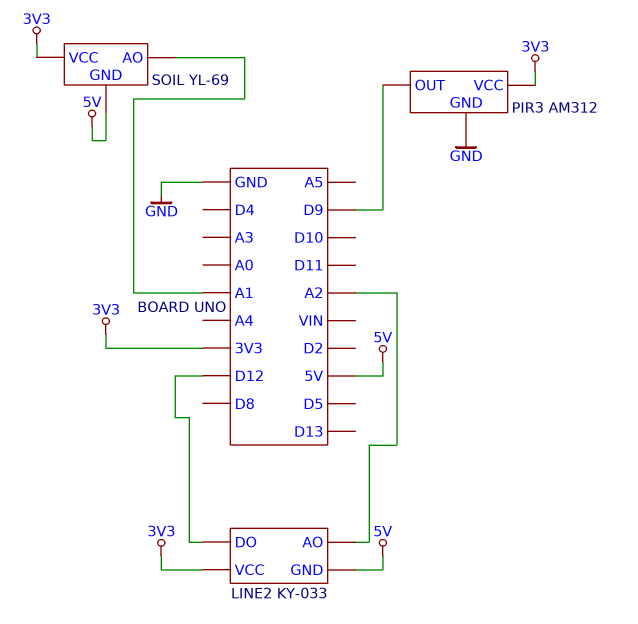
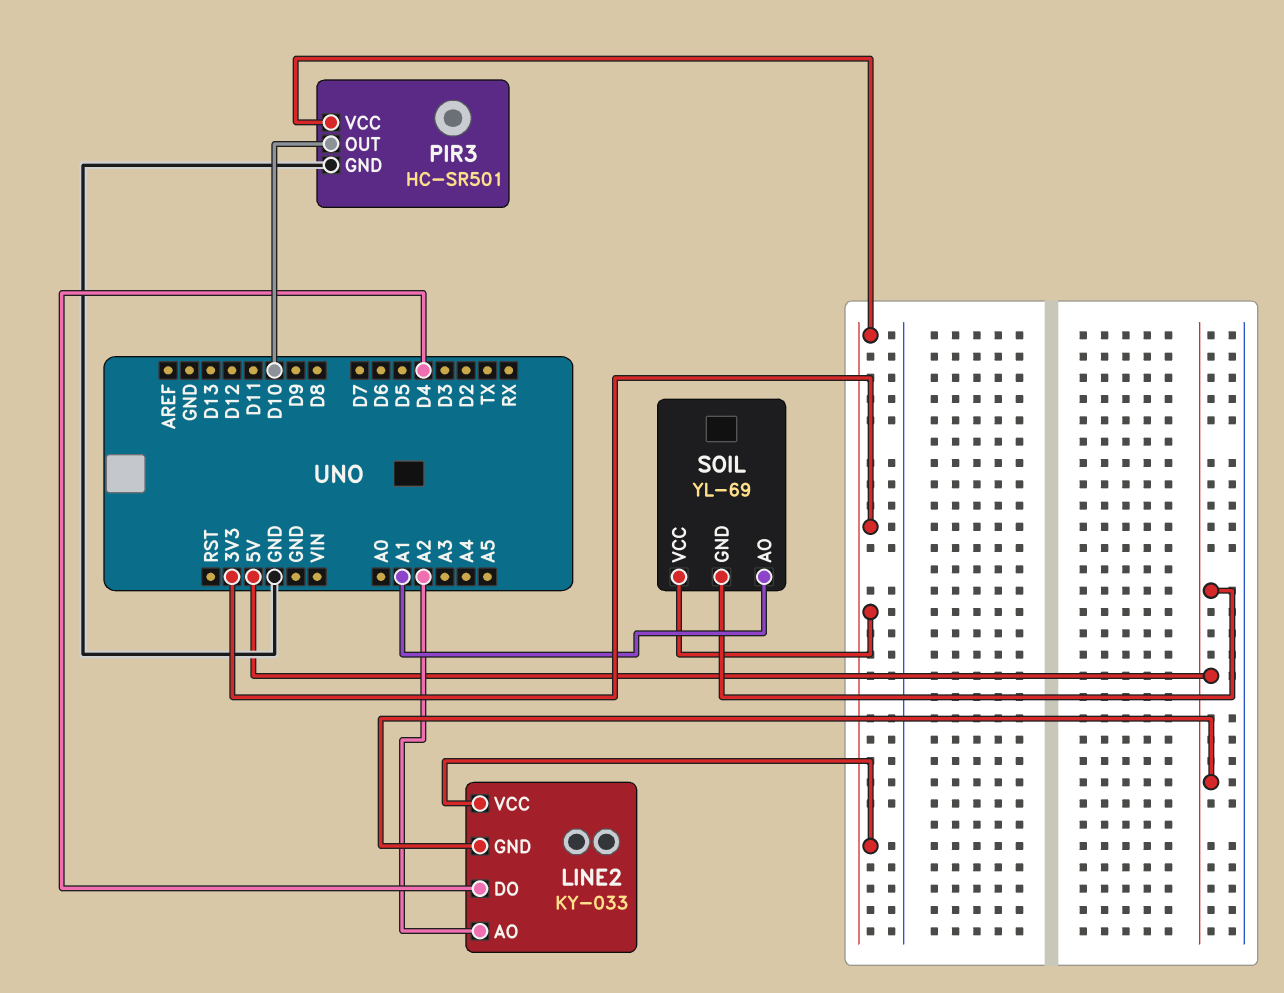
LINE2 pin DO: D12 -> D4
PIR3: AM312 -> HC-SR501
PIR3 pin OUT: D9 -> D10

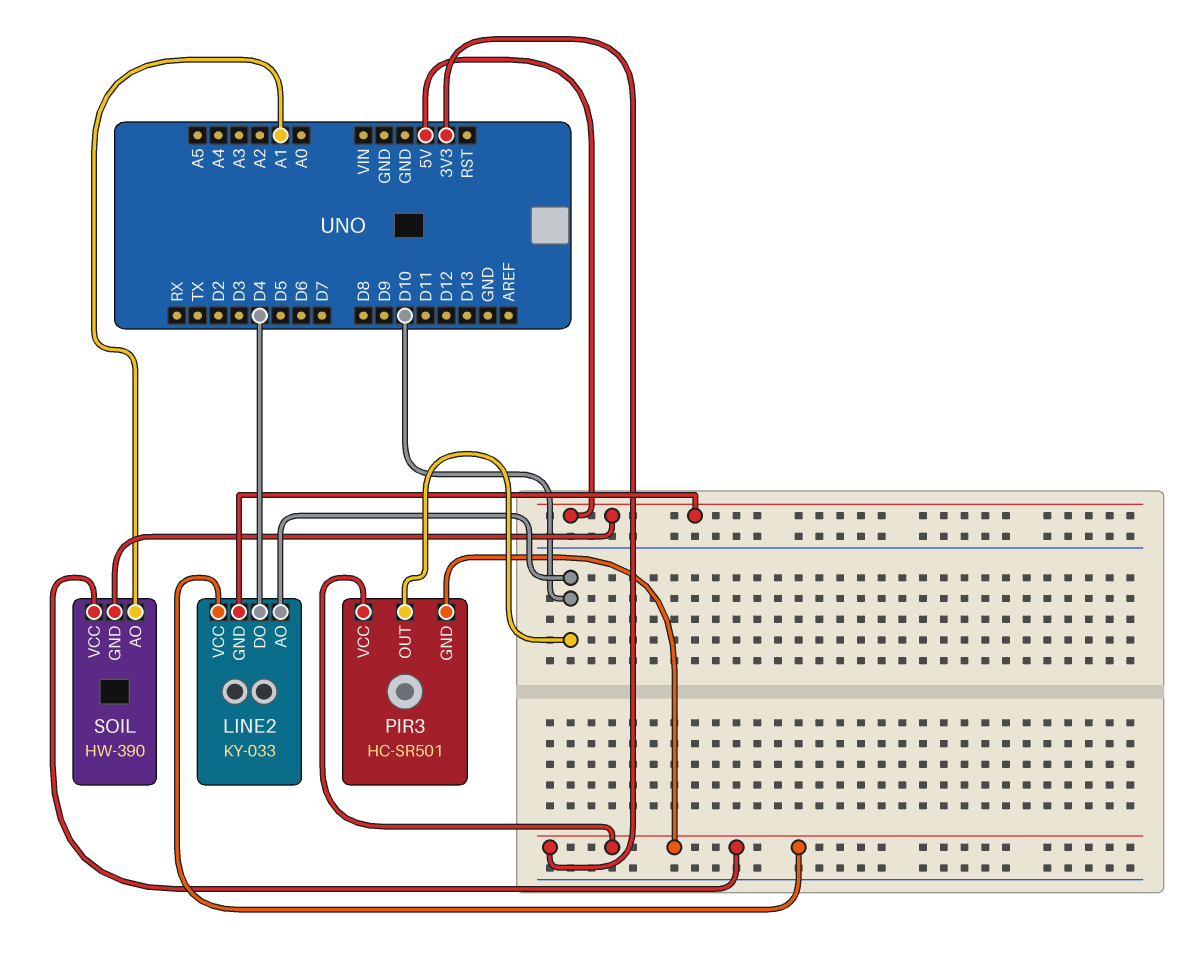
LINE2 pin AO: A2 -> D10
PIR3 pin GND: GND -> 3V3
SOIL: YL-69 -> HW-390

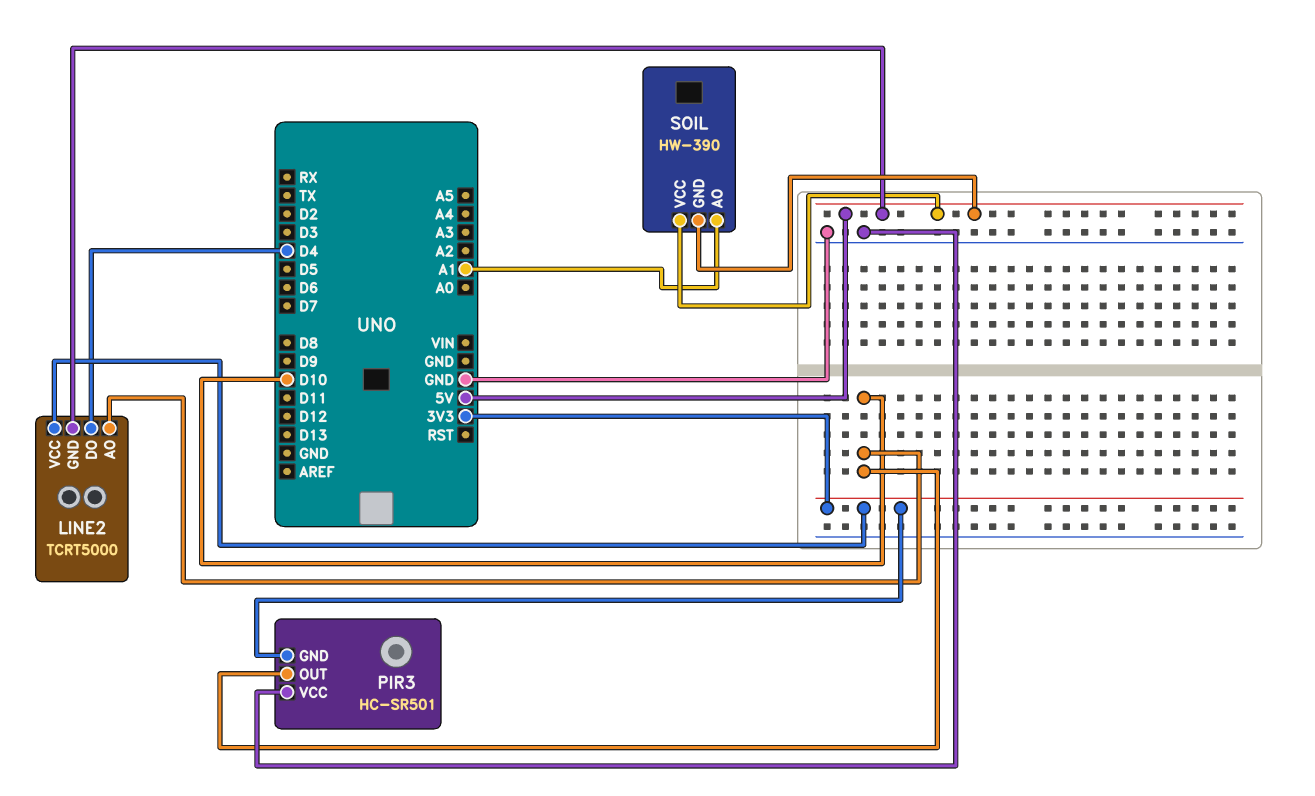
LINE2: KY-033 -> TCRT5000
PIR3 pin VCC: 3V3 -> GND
SOIL pin VCC: 3V3 -> 5V

